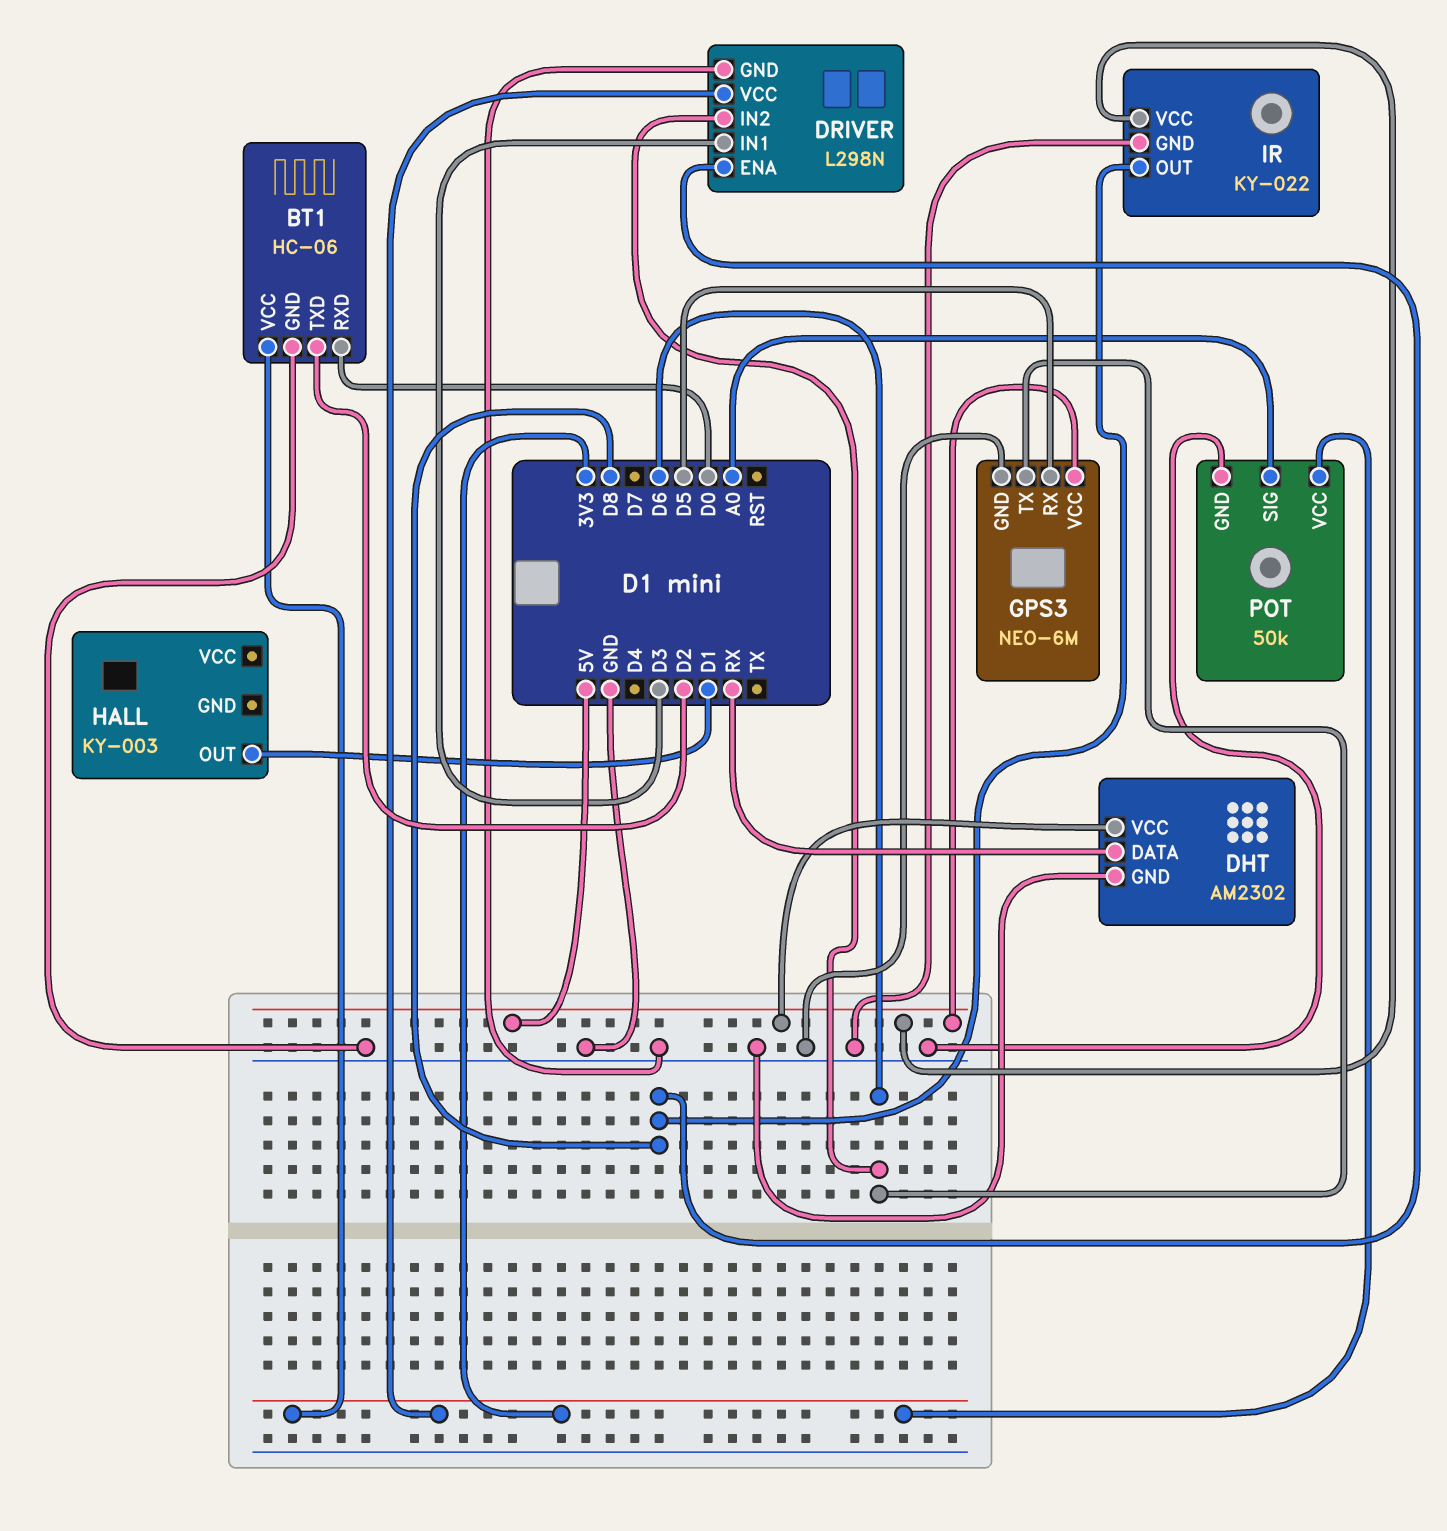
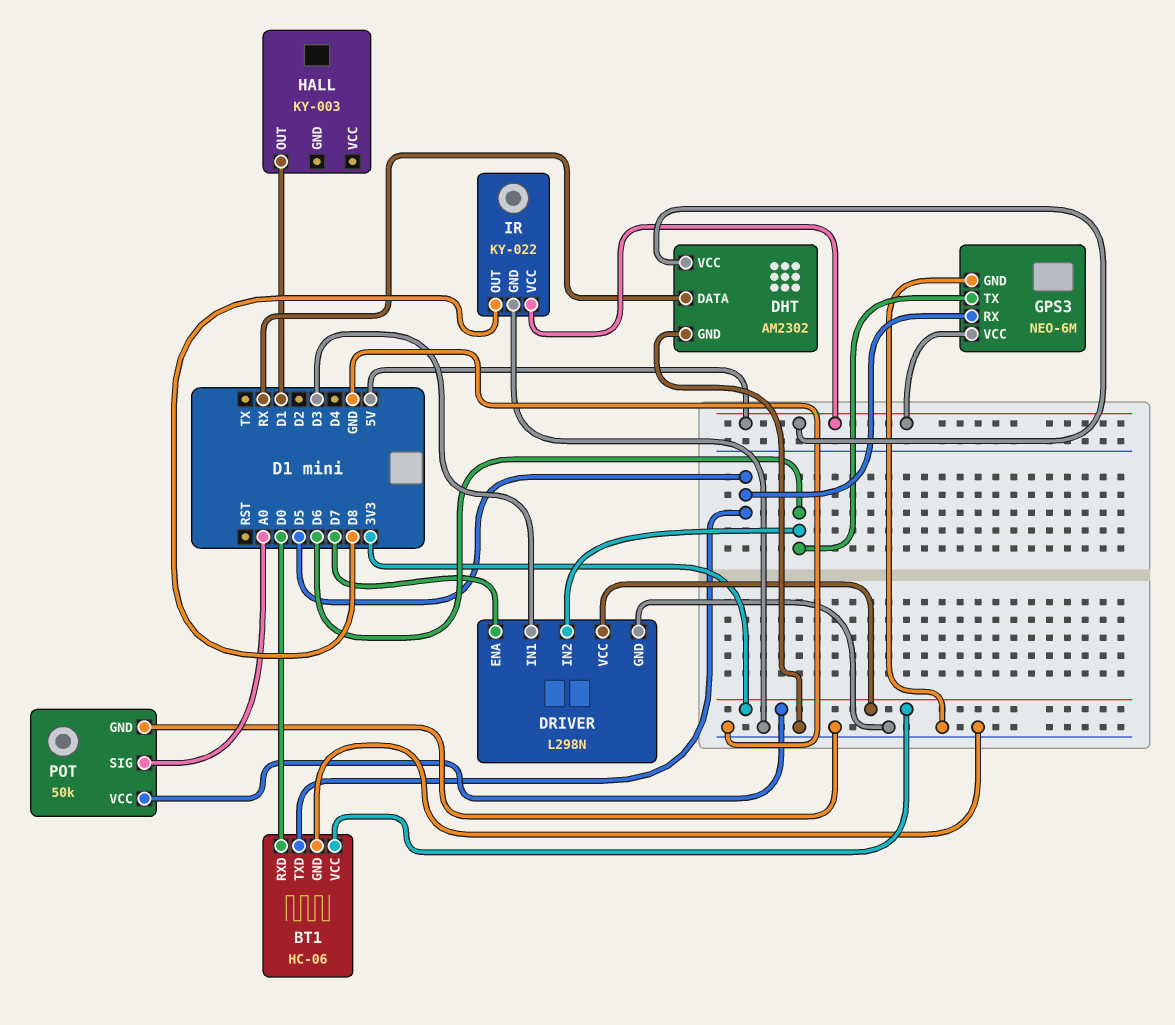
BT1 pin TXD: D2 -> D5
DRIVER pin ENA: D8 -> D7

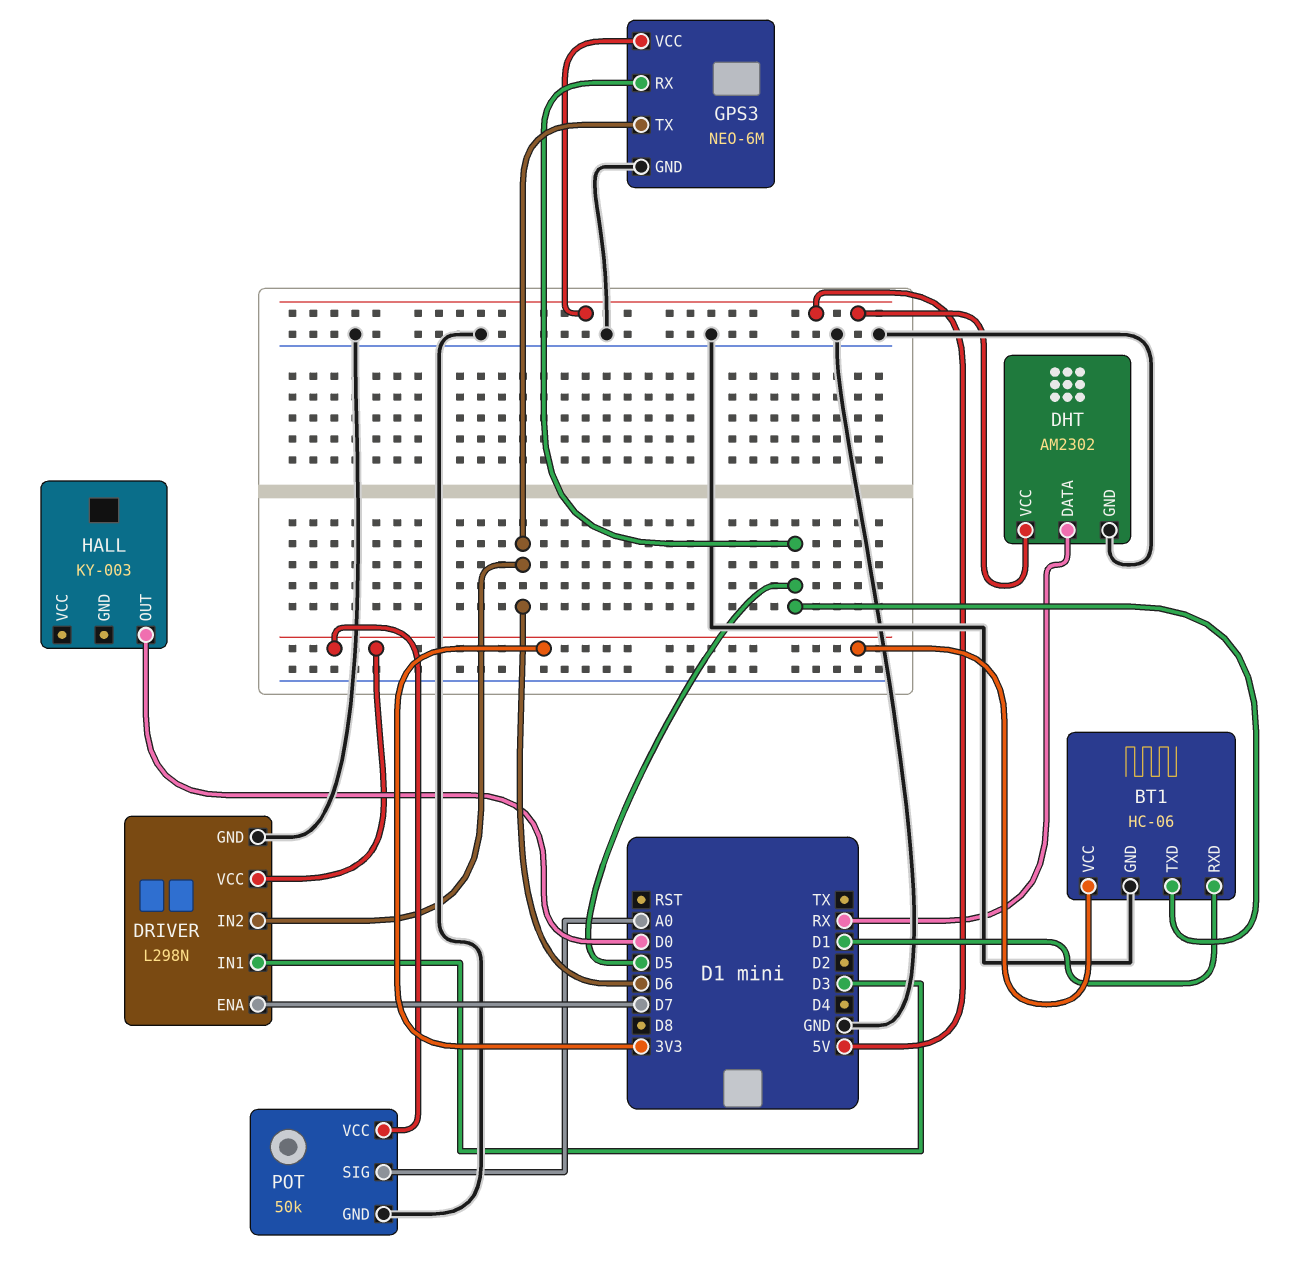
BT1 pin RXD: D0 -> D1
HALL pin OUT: D1 -> D0
IR: KY-022 -> none
IR pin GND: GND -> none
IR pin OUT: D8 -> none
IR pin VCC: 5V -> none

